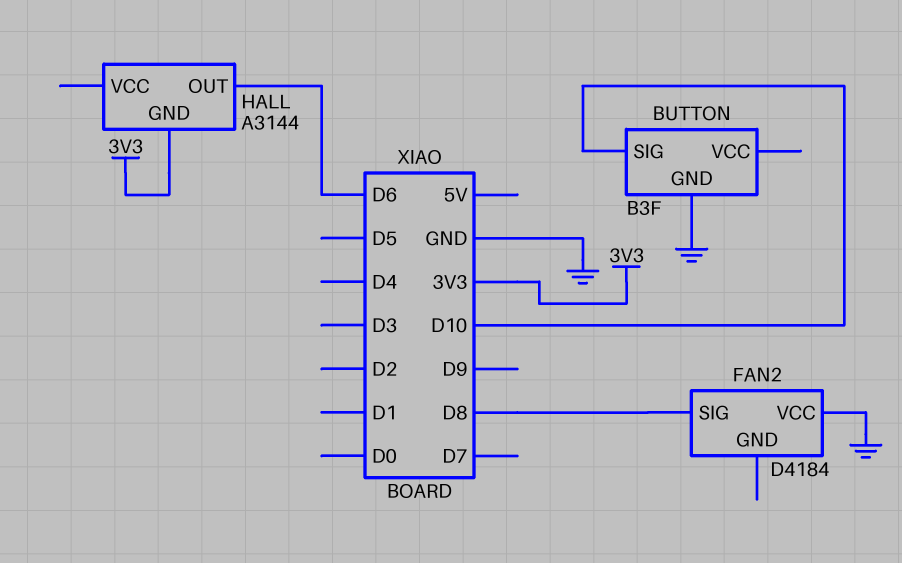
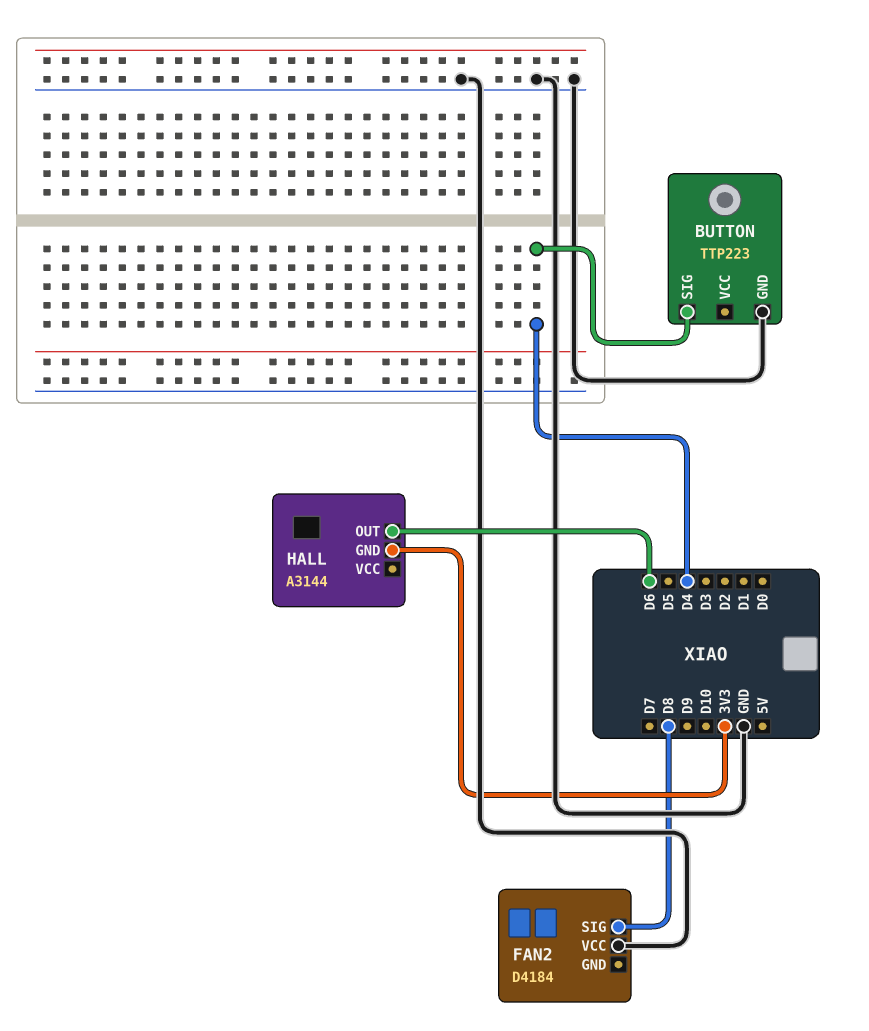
BUTTON: B3F -> TTP223
BUTTON pin SIG: D10 -> D4

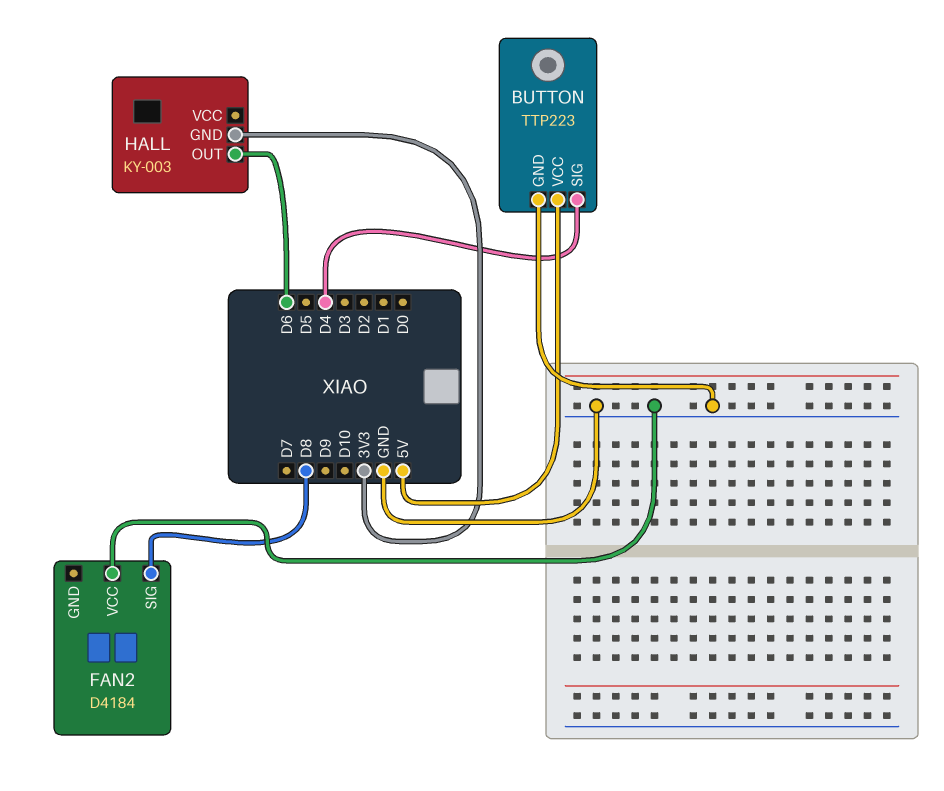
BUTTON pin VCC: none -> 5V
HALL: A3144 -> KY-003

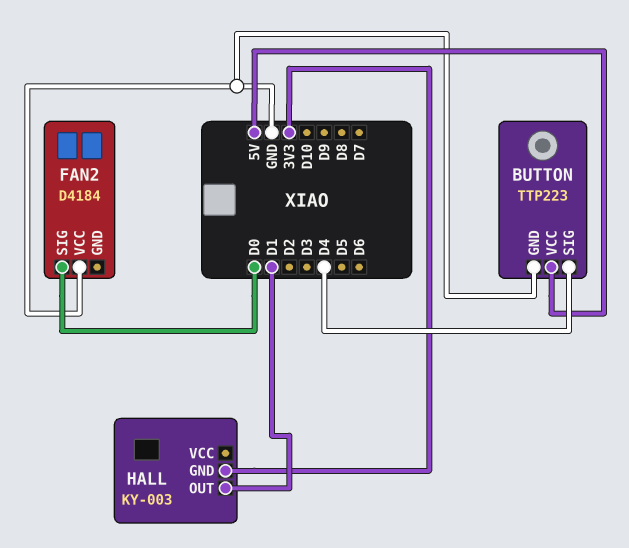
FAN2 pin SIG: D8 -> D0
HALL pin OUT: D6 -> D1

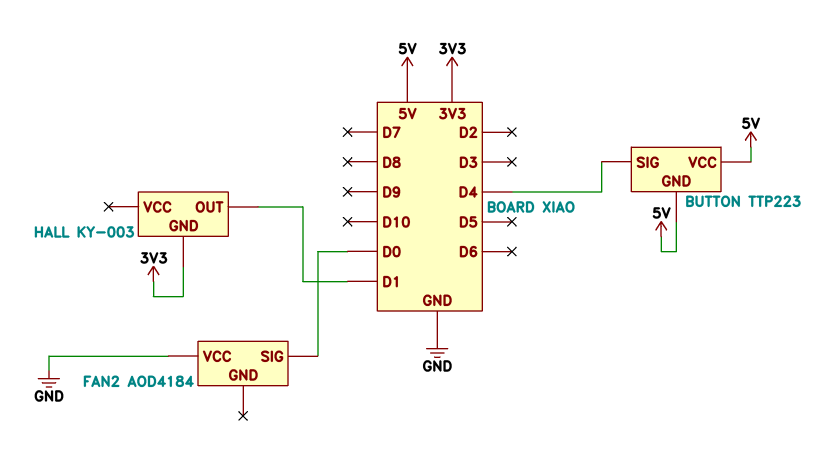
BUTTON pin GND: GND -> 5V
FAN2: D4184 -> AOD4184

